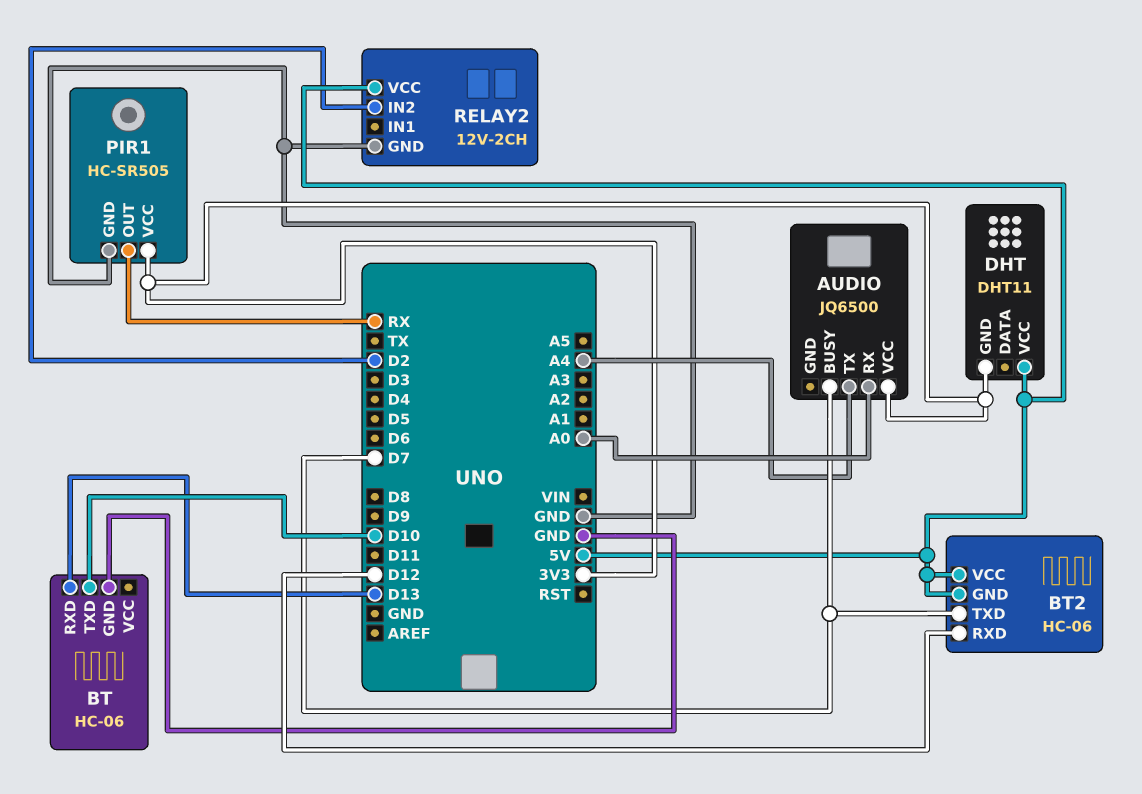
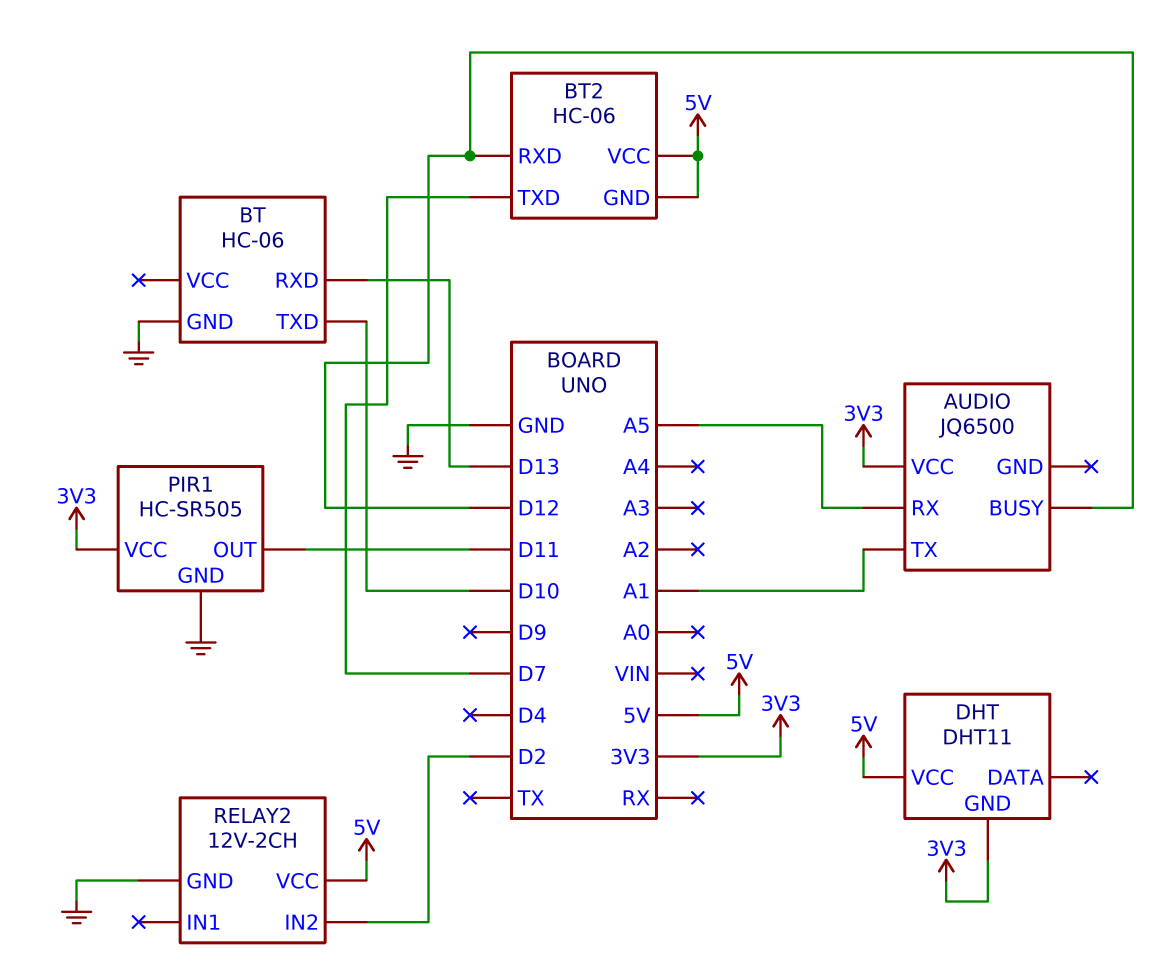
AUDIO pin BUSY: D7 -> D12
AUDIO pin RX: A0 -> A5
AUDIO pin TX: A4 -> A1
PIR1 pin OUT: RX -> D11

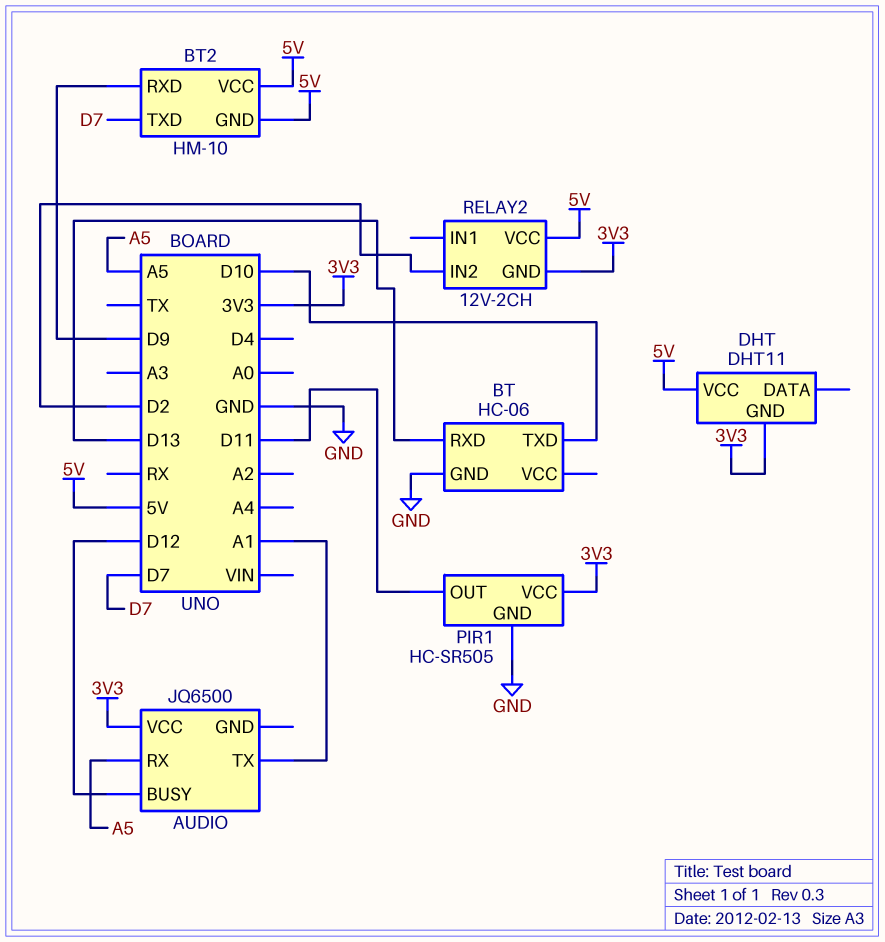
BT2: HC-06 -> HM-10
BT2 pin RXD: D12 -> D9
RELAY2 pin GND: GND -> 3V3

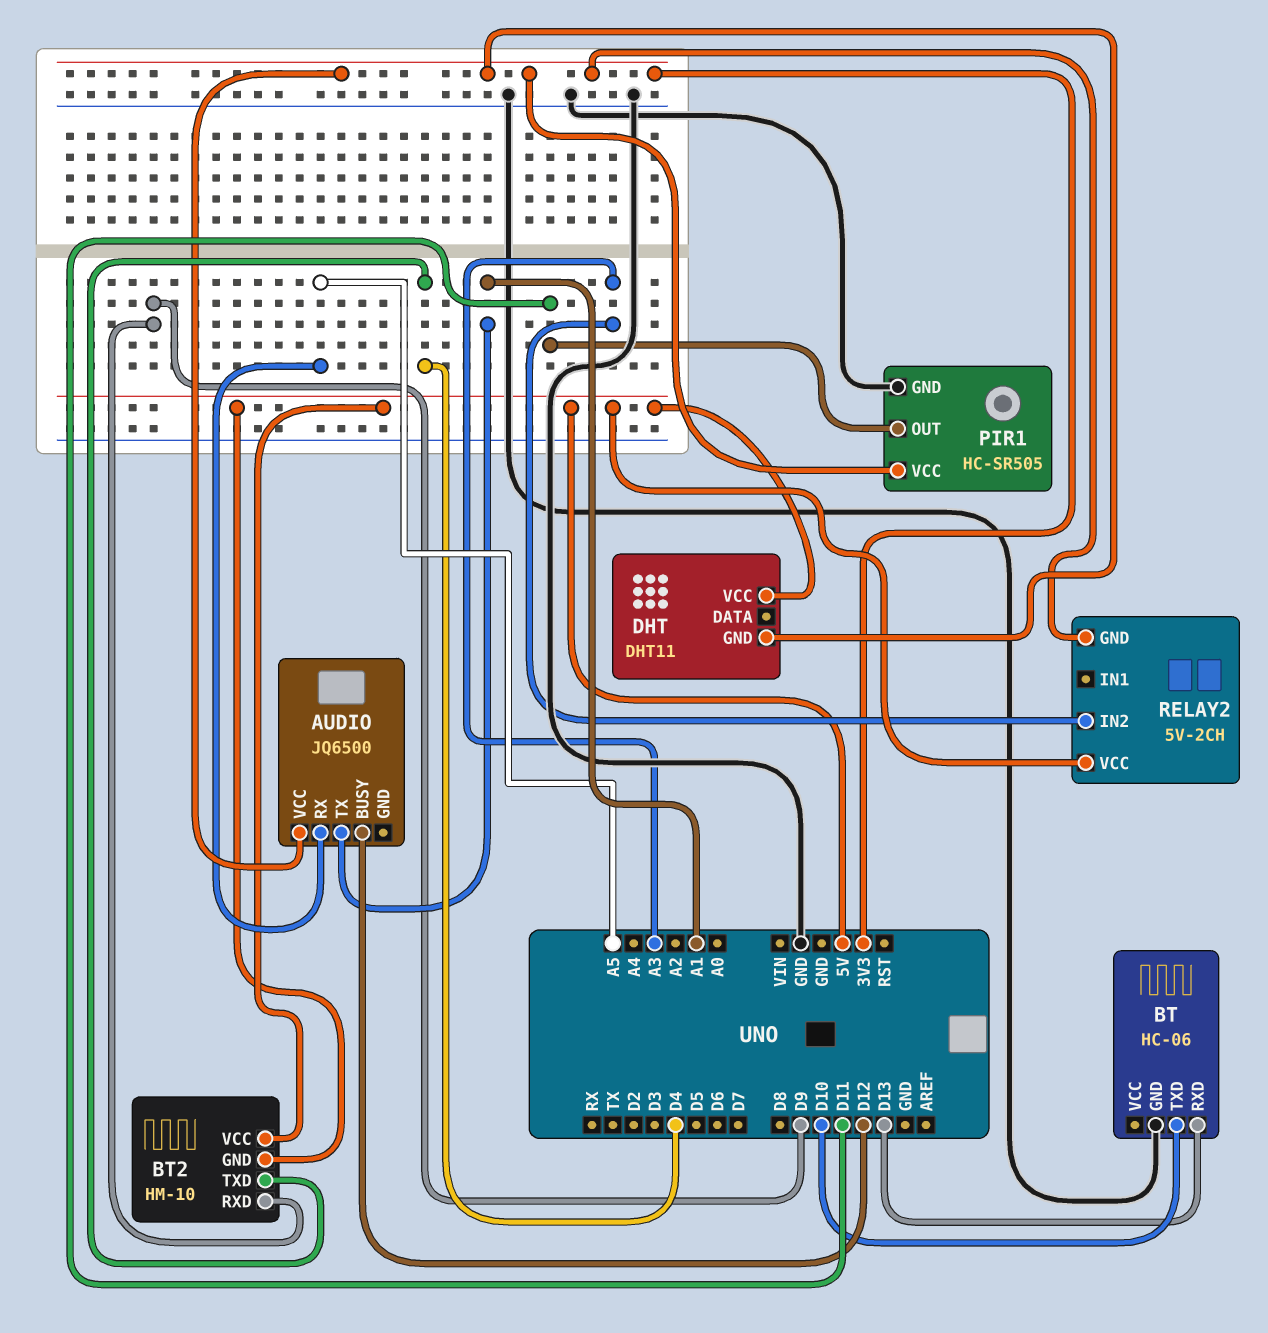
BT2 pin TXD: D7 -> D4
RELAY2: 12V-2CH -> 5V-2CH
RELAY2 pin IN2: D2 -> A3

